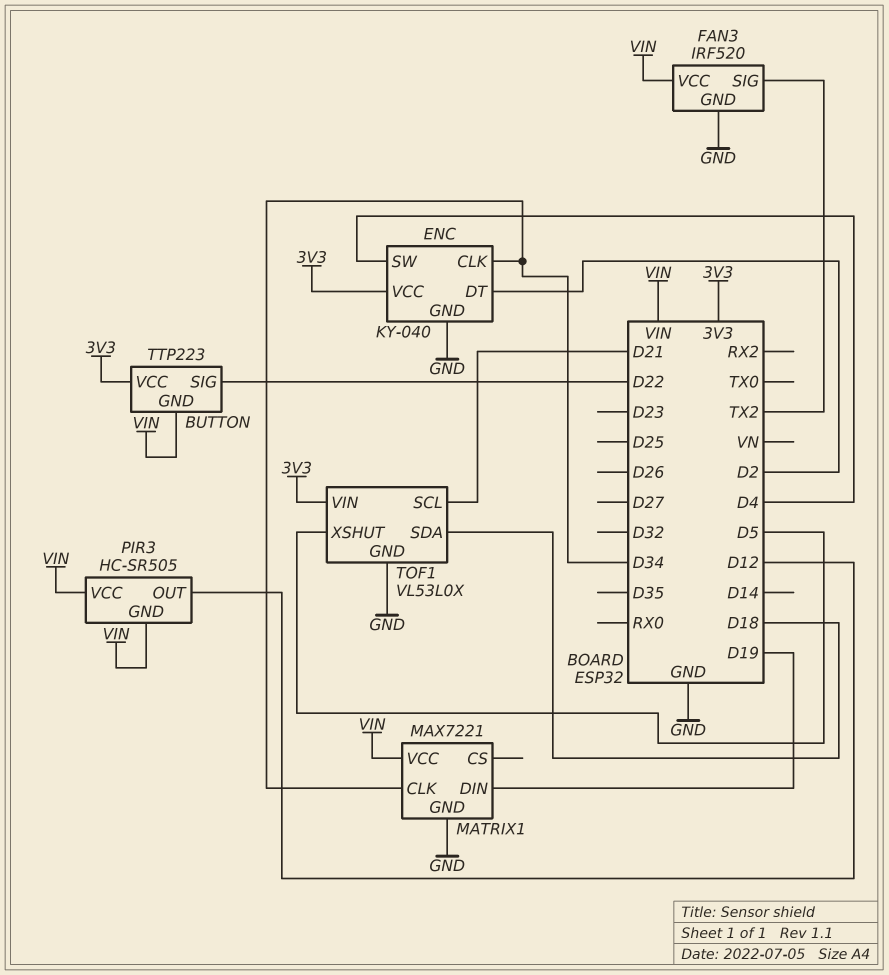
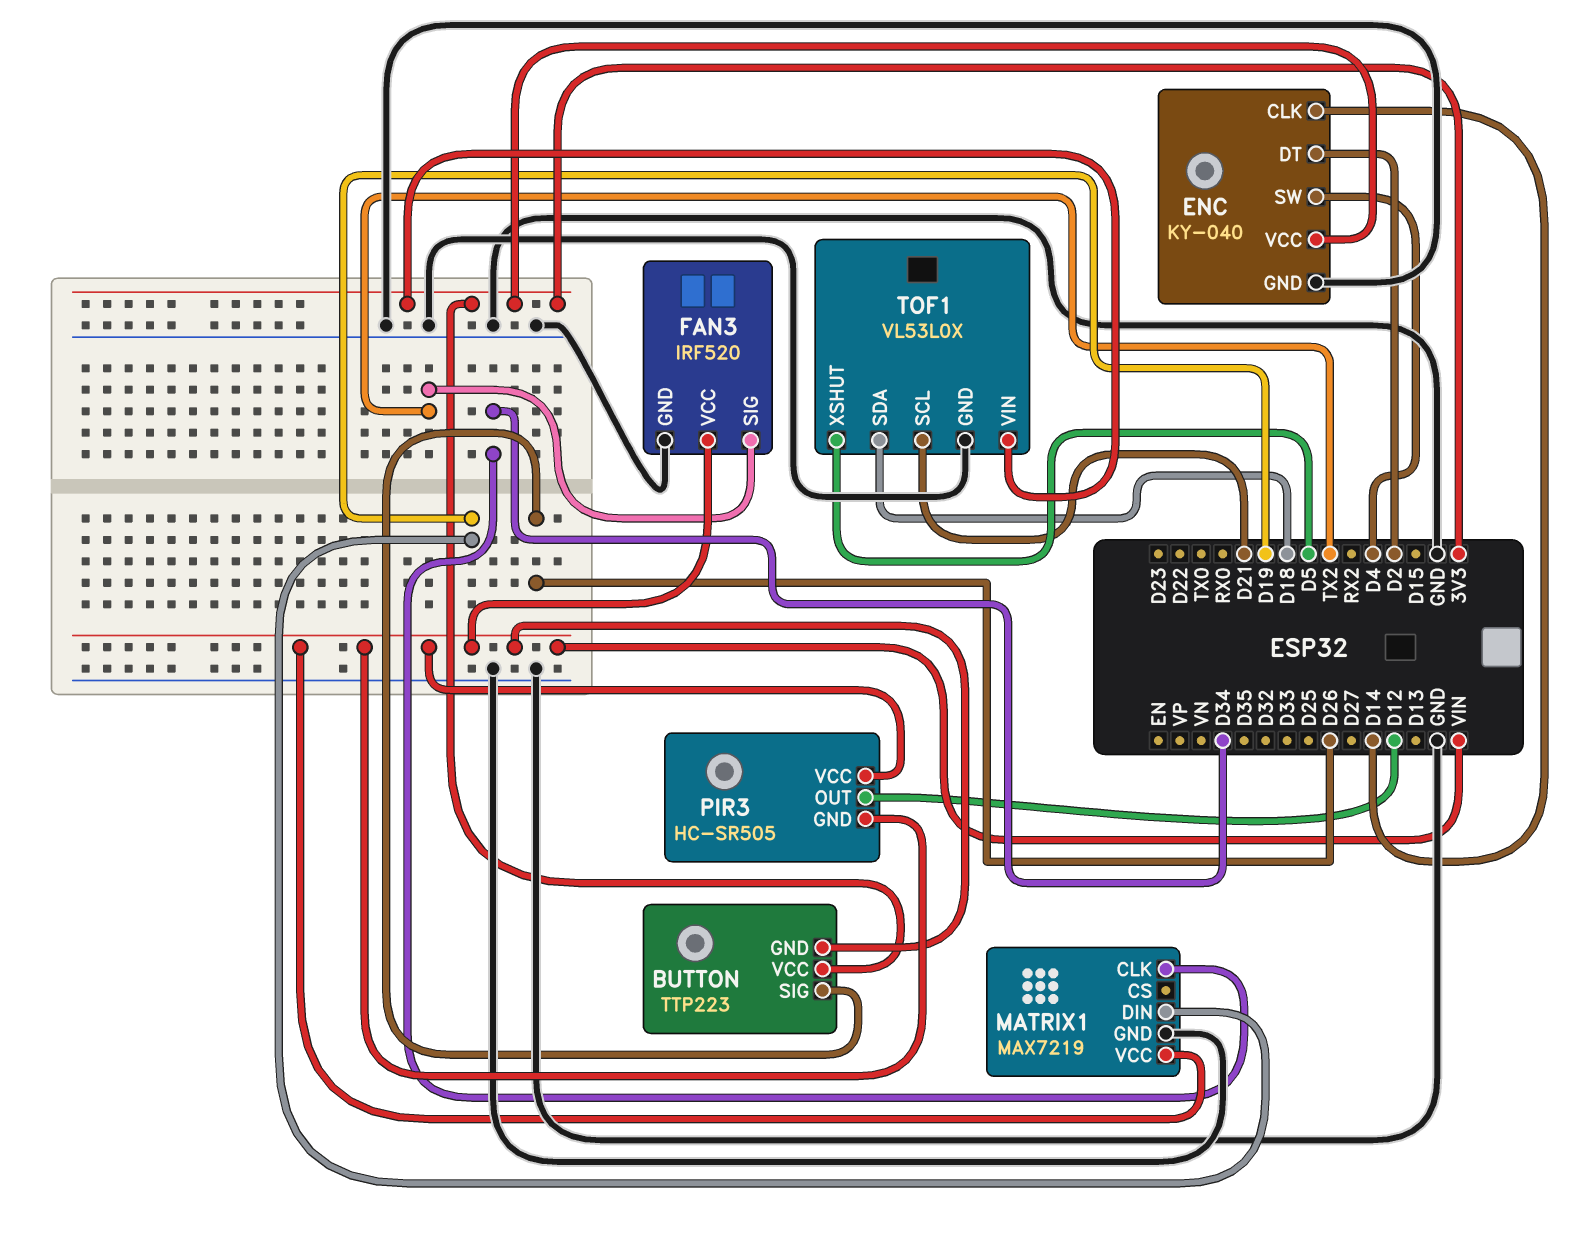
BUTTON pin SIG: D22 -> D26
ENC pin CLK: D34 -> D14
MATRIX1: MAX7221 -> MAX7219

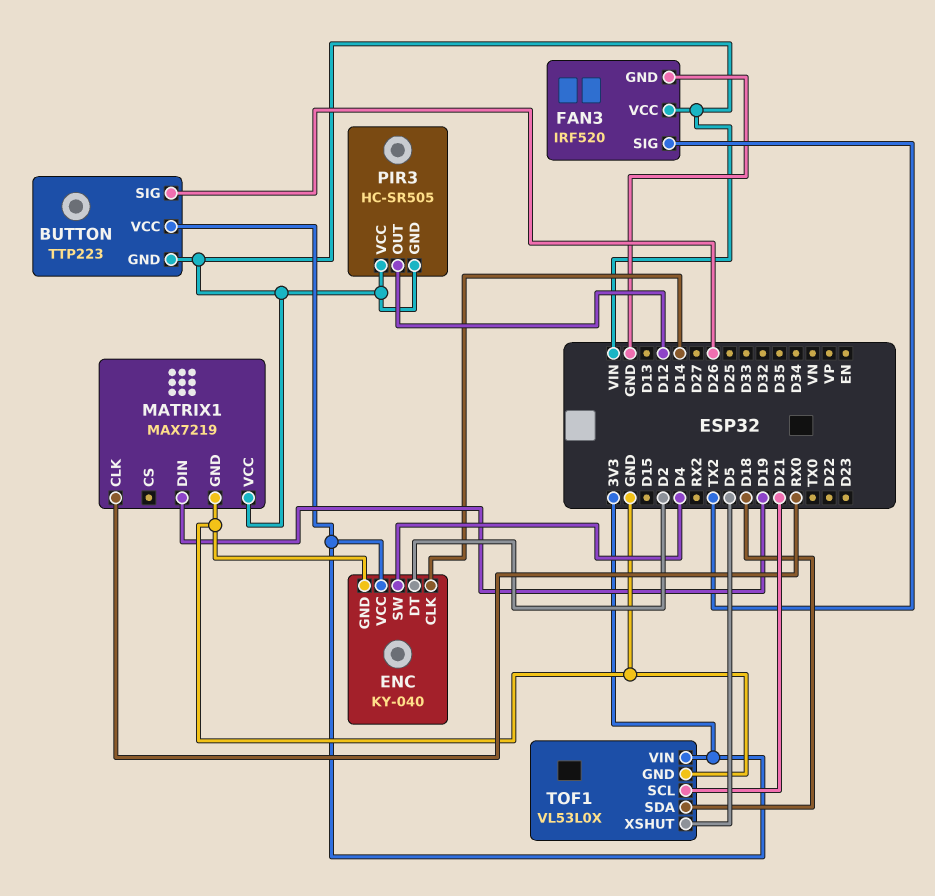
MATRIX1 pin CLK: D34 -> RX0

